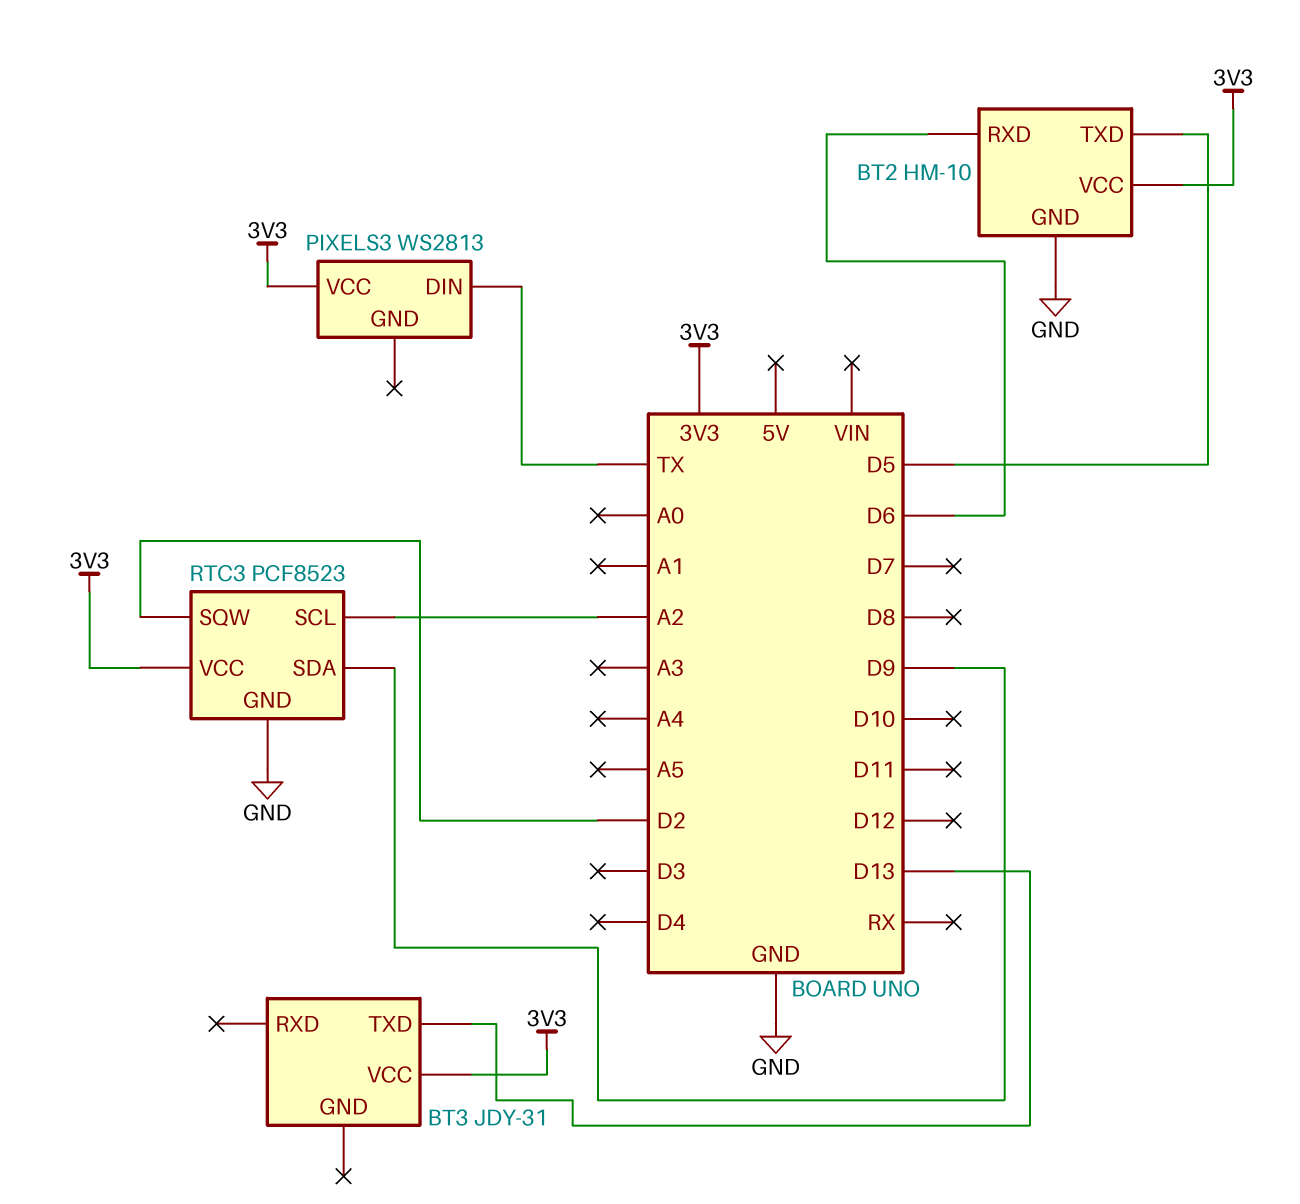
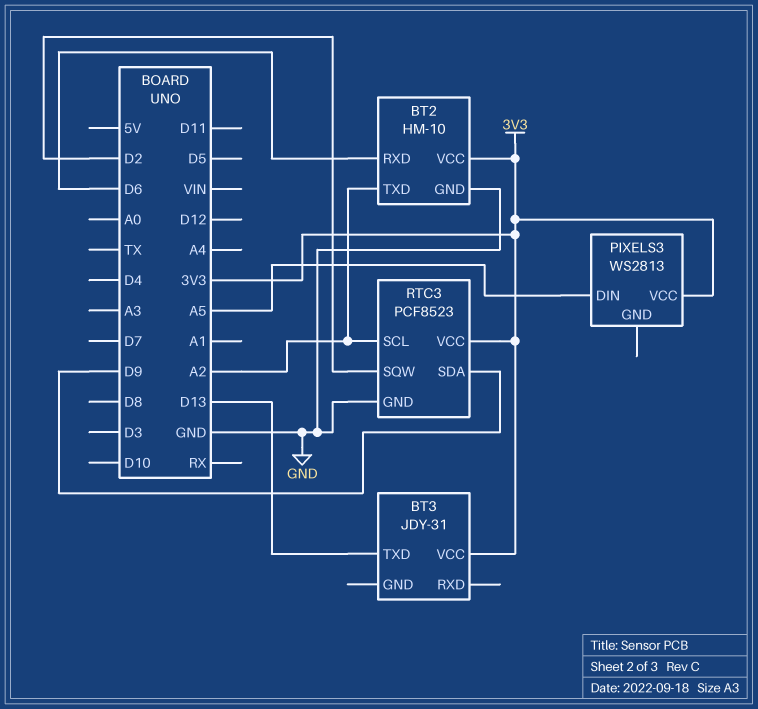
BT2 pin TXD: D5 -> A2
PIXELS3 pin DIN: TX -> A5

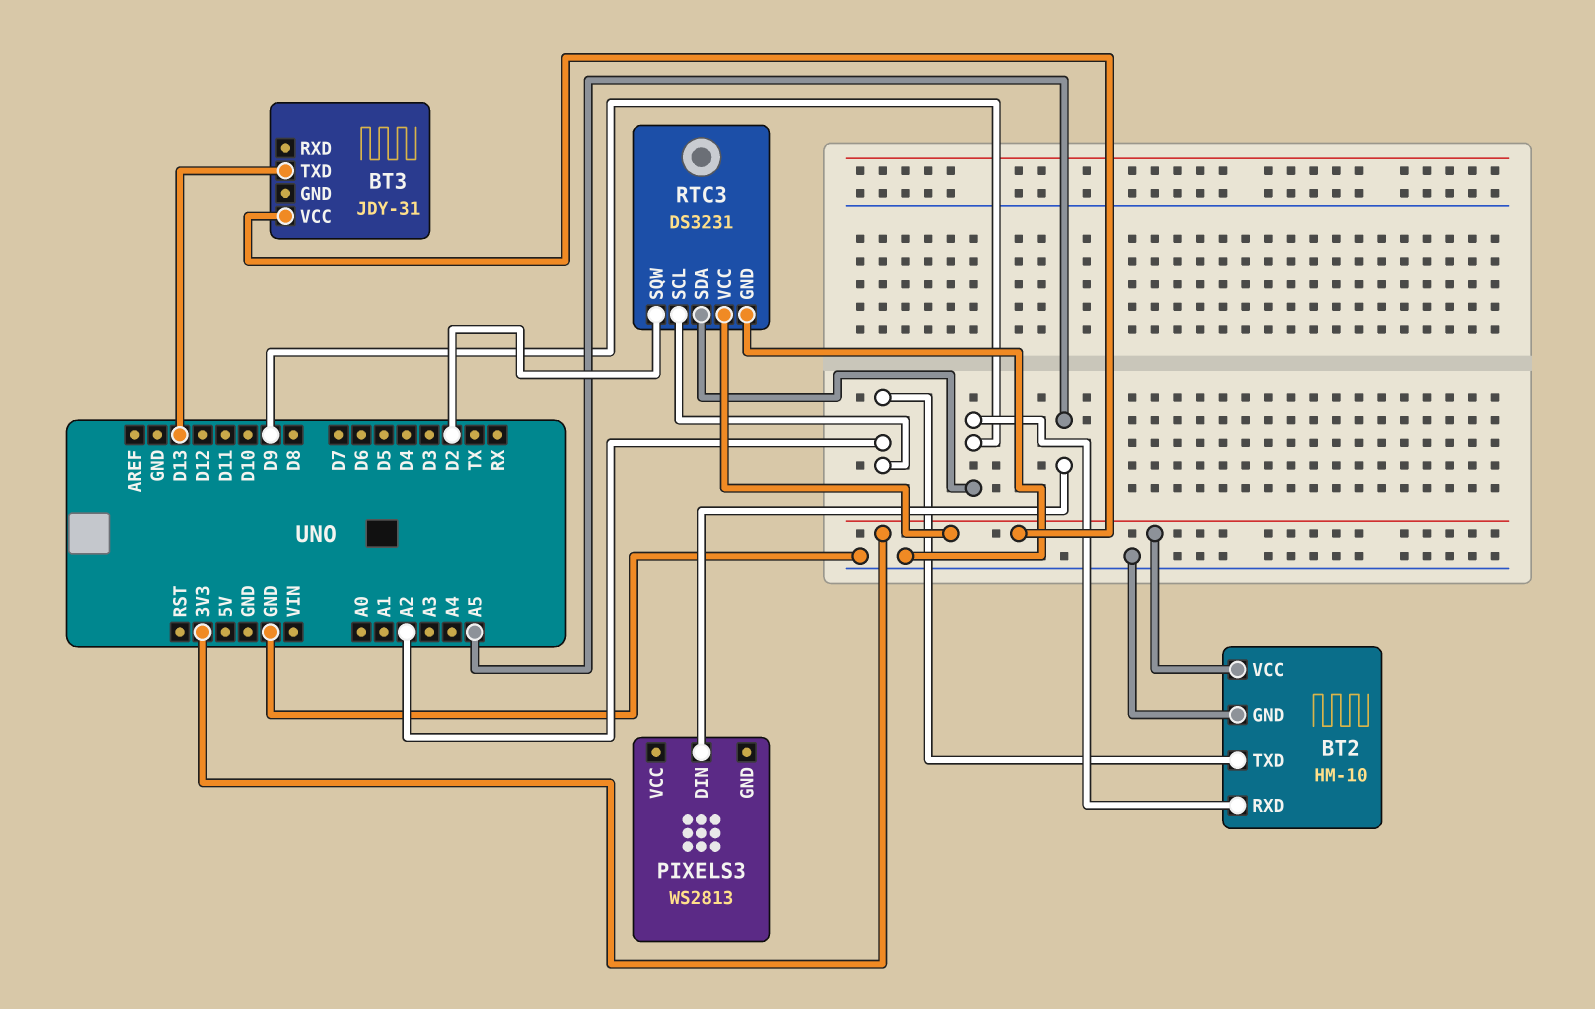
BT2 pin RXD: D6 -> D9
PIXELS3 pin VCC: 3V3 -> none
RTC3: PCF8523 -> DS3231

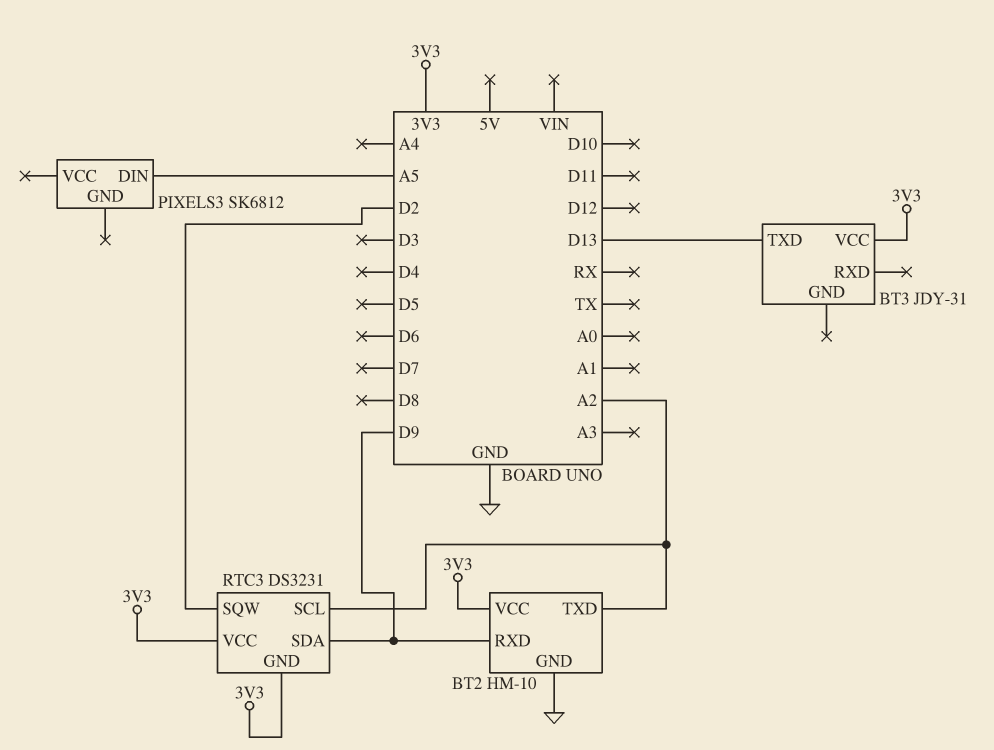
PIXELS3: WS2813 -> SK6812
RTC3 pin GND: GND -> 3V3

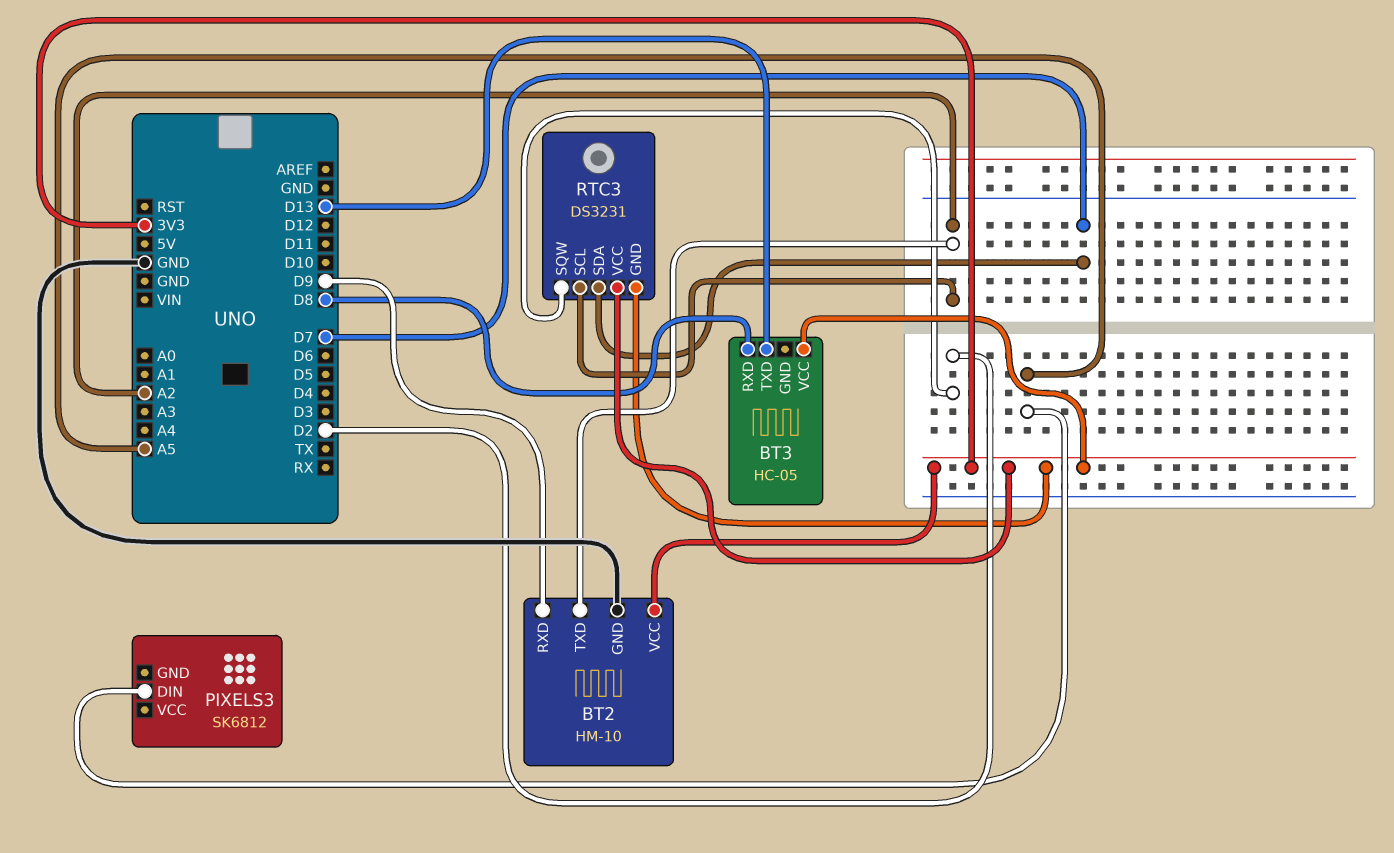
BT3: JDY-31 -> HC-05
BT3 pin RXD: none -> D8
RTC3 pin SDA: D9 -> D7

